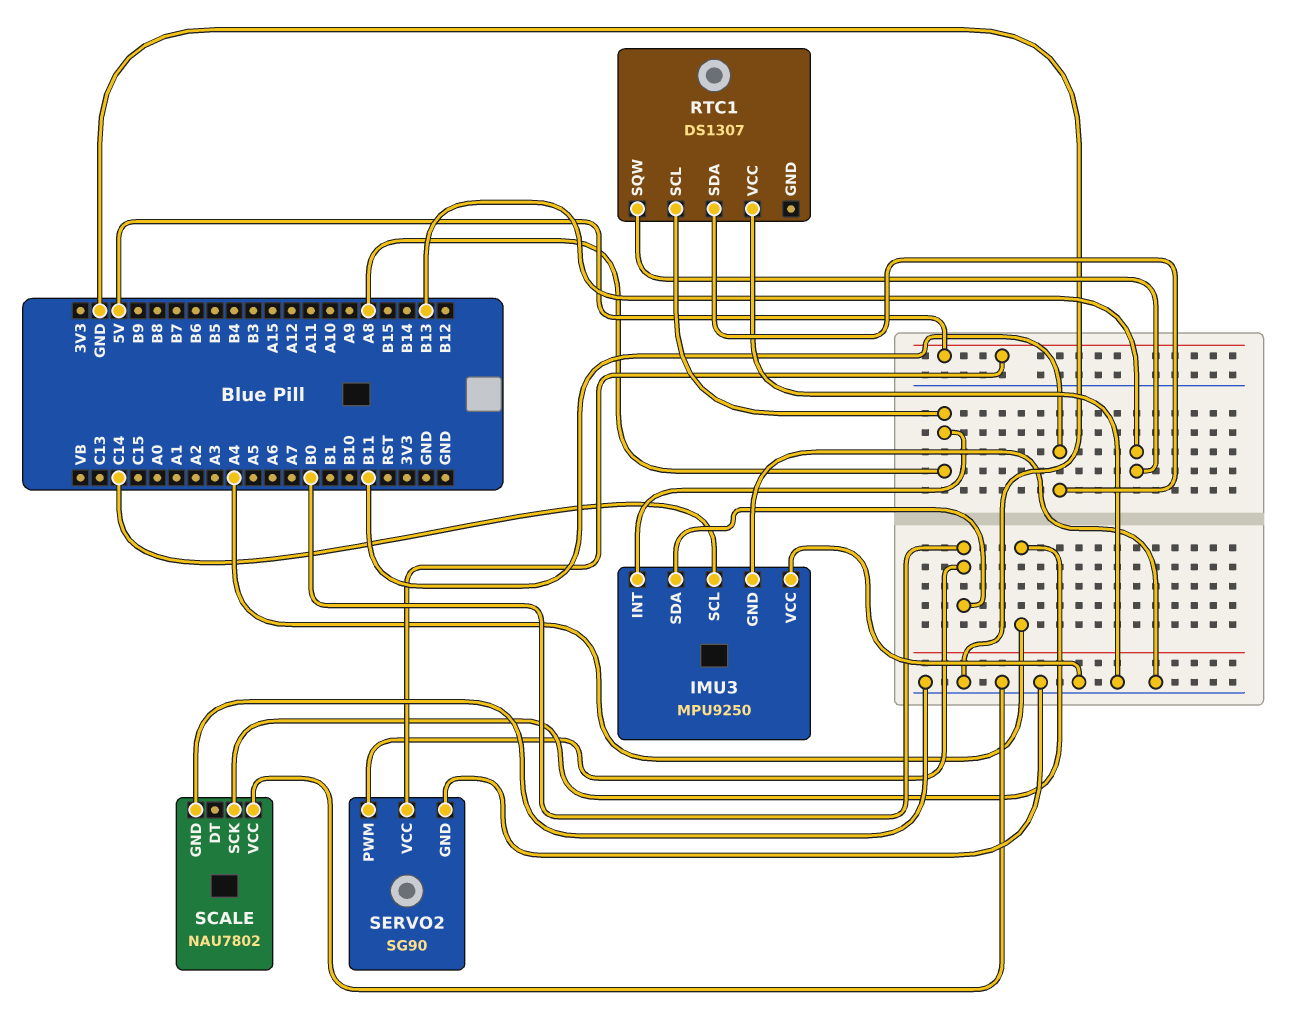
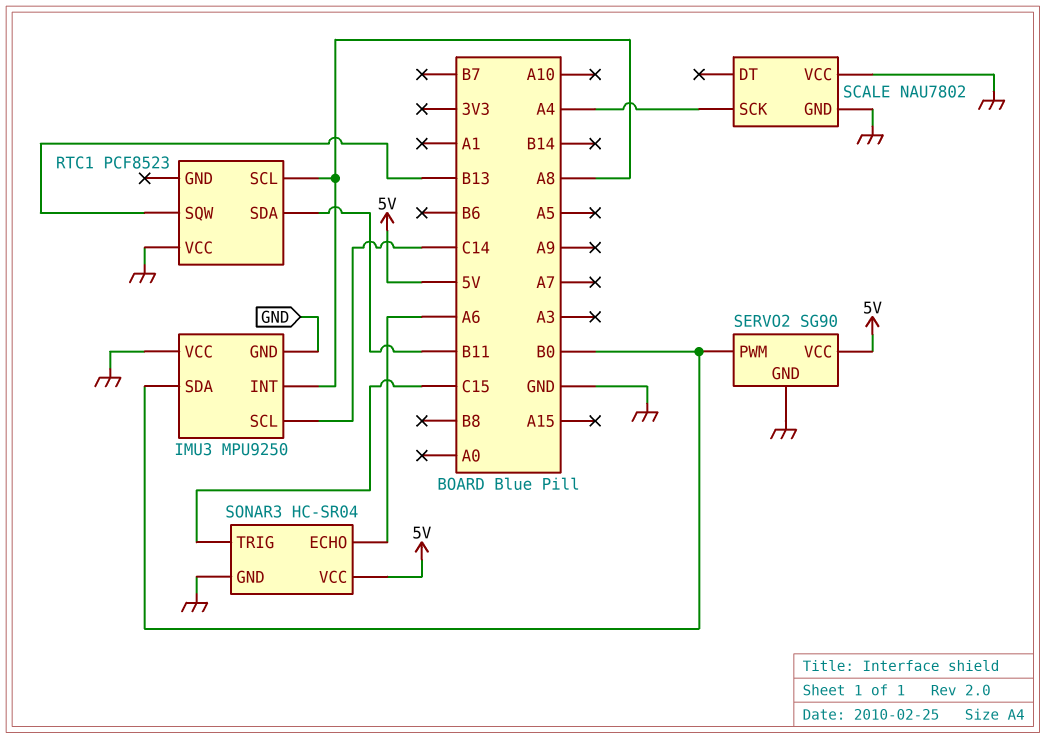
RTC1: DS1307 -> PCF8523
SONAR3: none -> HC-SR04
SONAR3 pin ECHO: none -> A6
SONAR3 pin GND: none -> GND
SONAR3 pin TRIG: none -> C15
SONAR3 pin VCC: none -> 5V

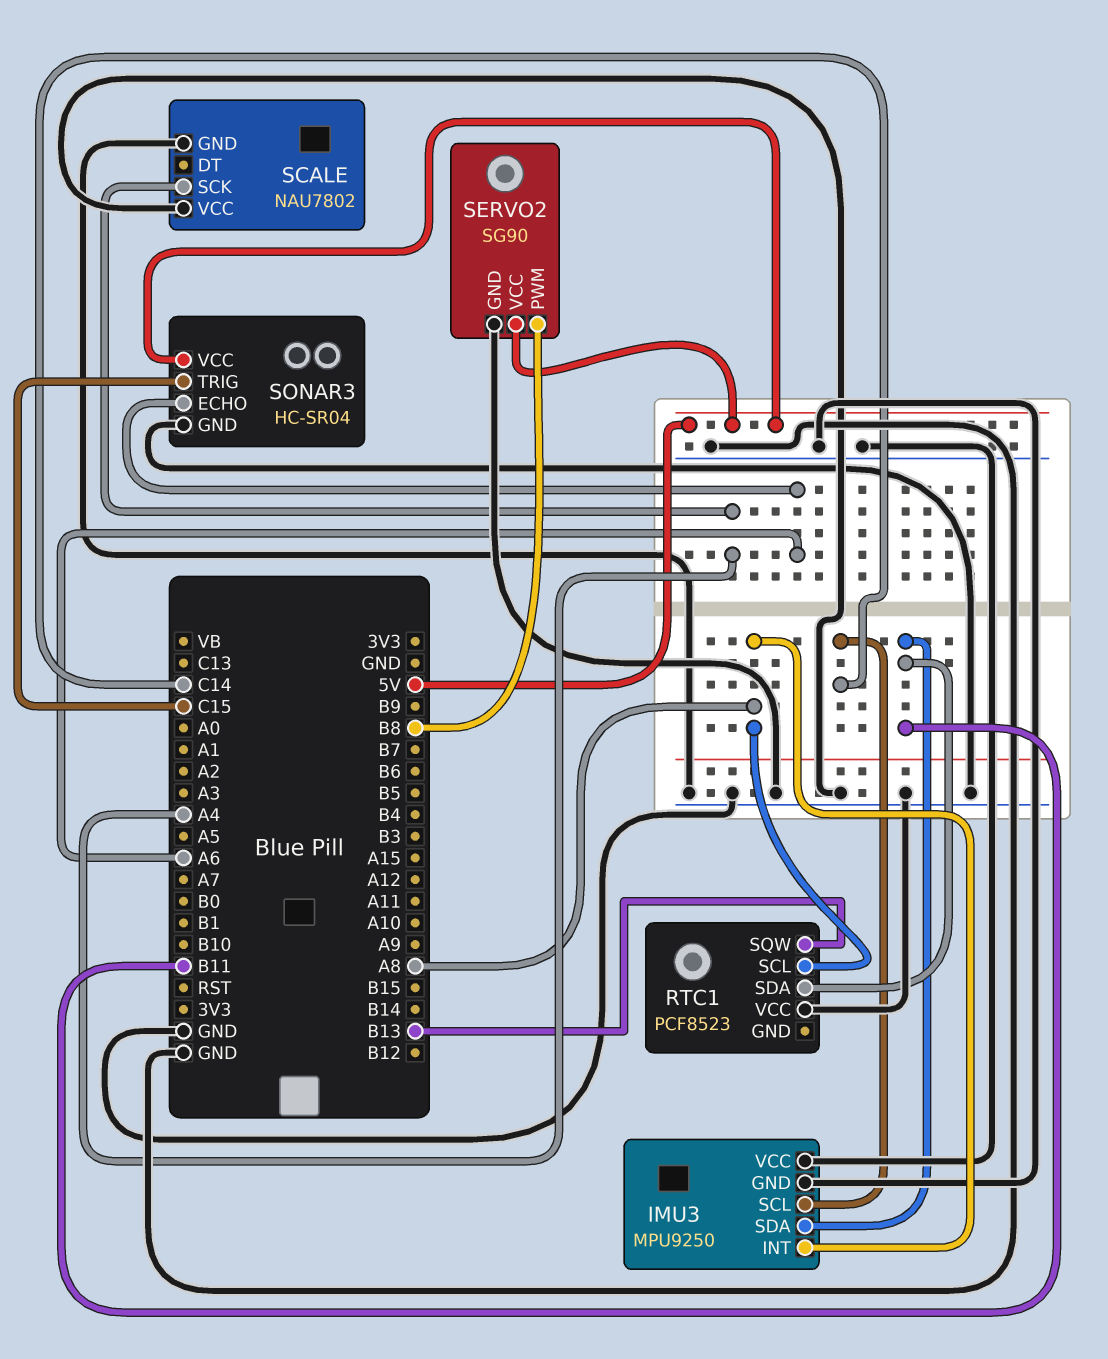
IMU3 pin SDA: B0 -> B11
SERVO2 pin PWM: B0 -> B8

